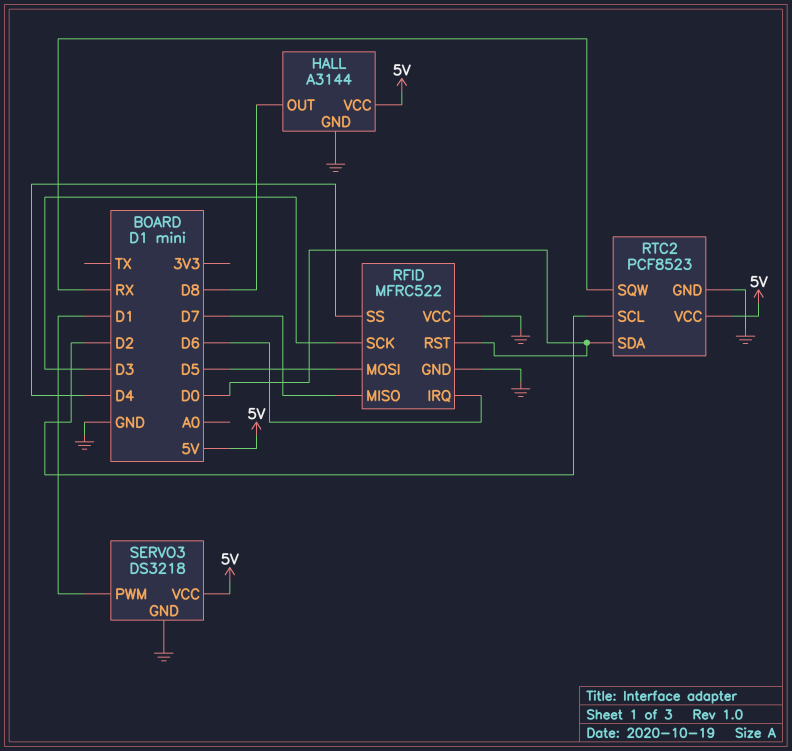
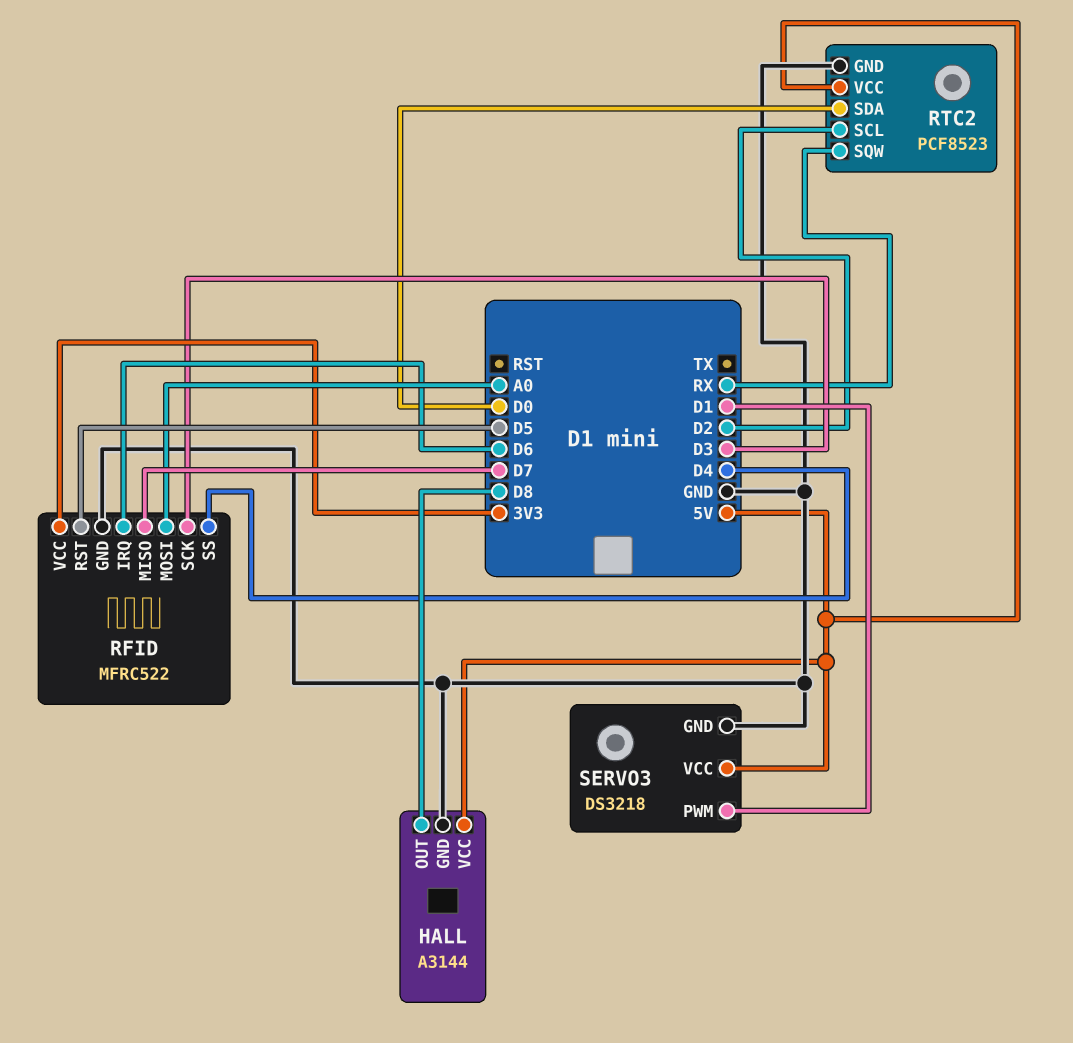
RFID pin MOSI: D5 -> A0
RFID pin RST: D0 -> D5
RFID pin VCC: GND -> 3V3

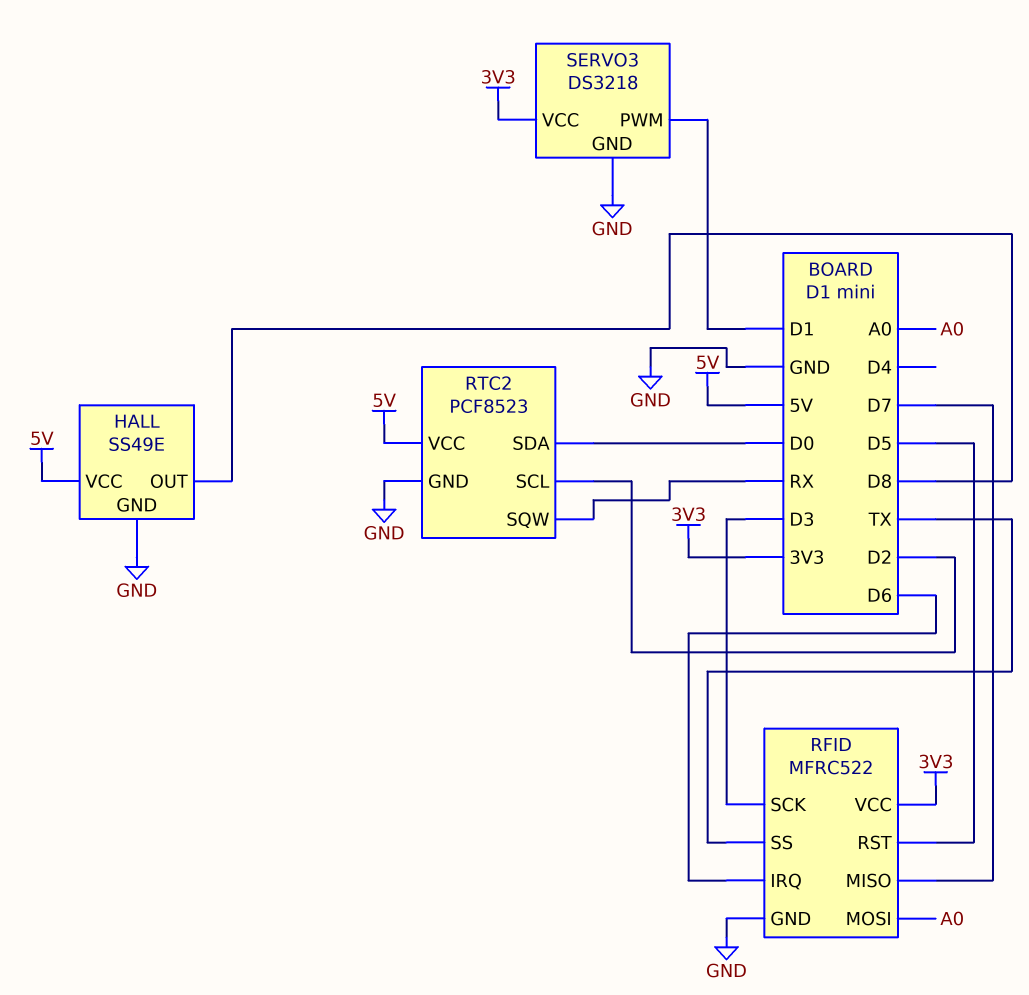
HALL: A3144 -> SS49E
RFID pin SS: D4 -> TX
SERVO3 pin VCC: 5V -> 3V3

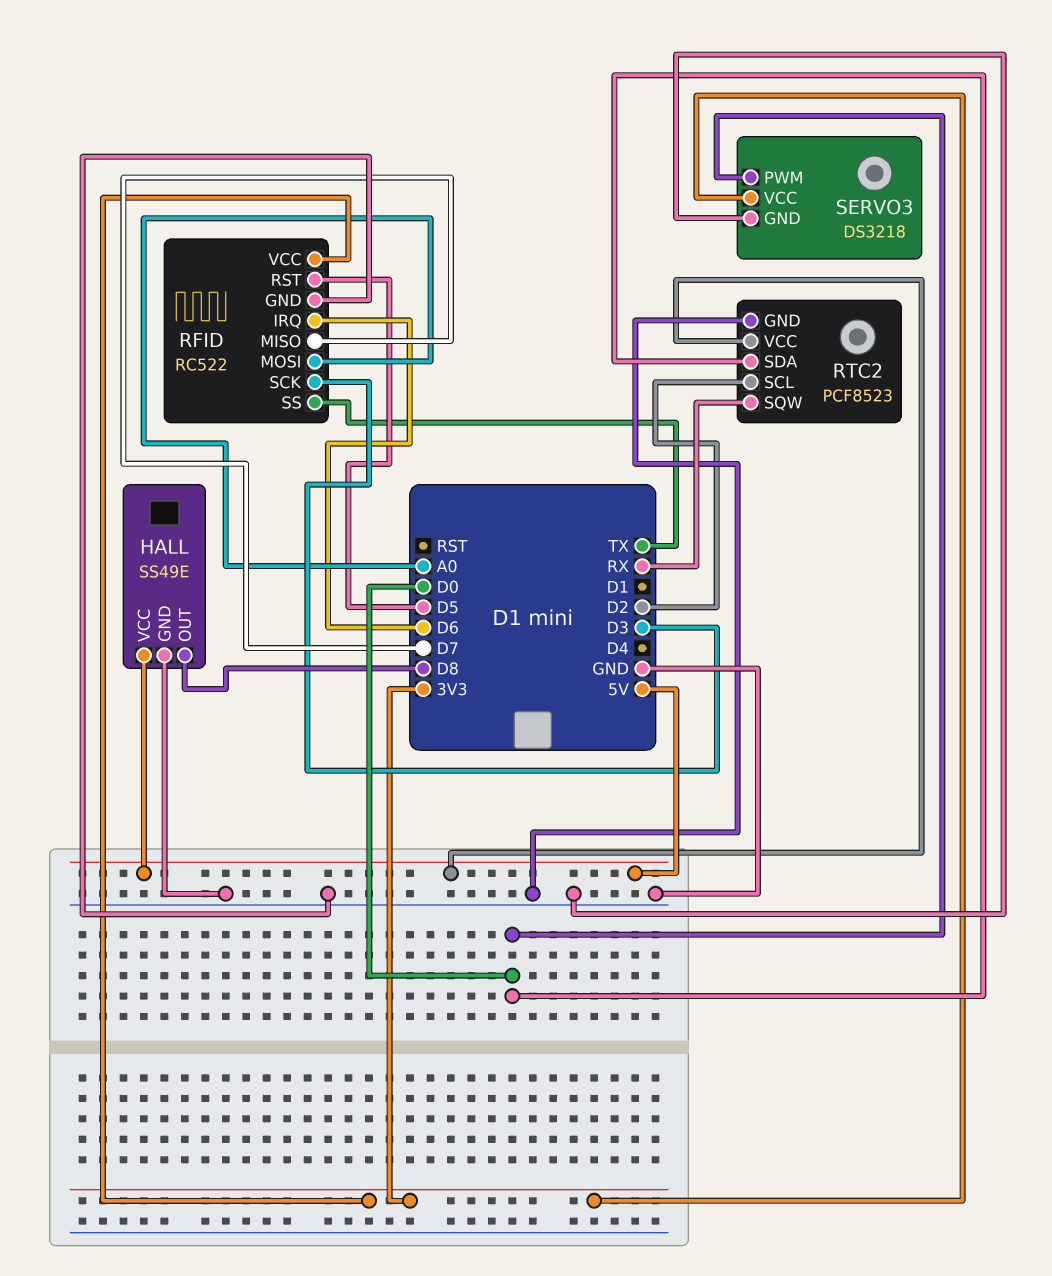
RFID: MFRC522 -> RC522
SERVO3 pin PWM: D1 -> D0

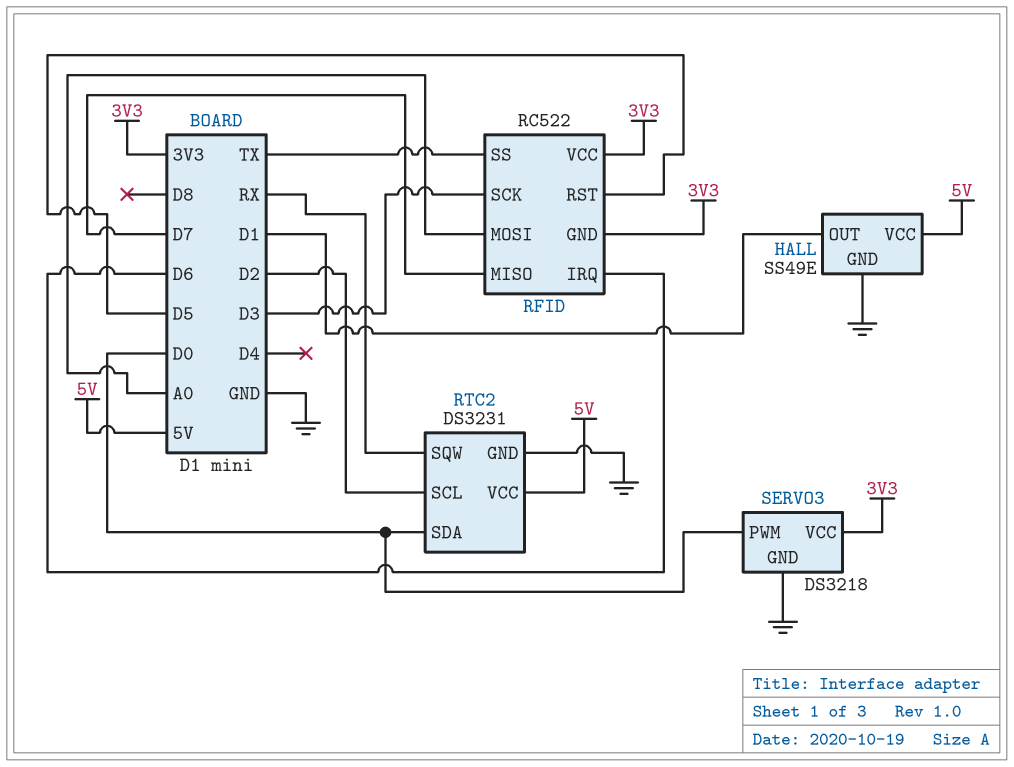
HALL pin OUT: D8 -> D1
RFID pin GND: GND -> 3V3
RTC2: PCF8523 -> DS3231

